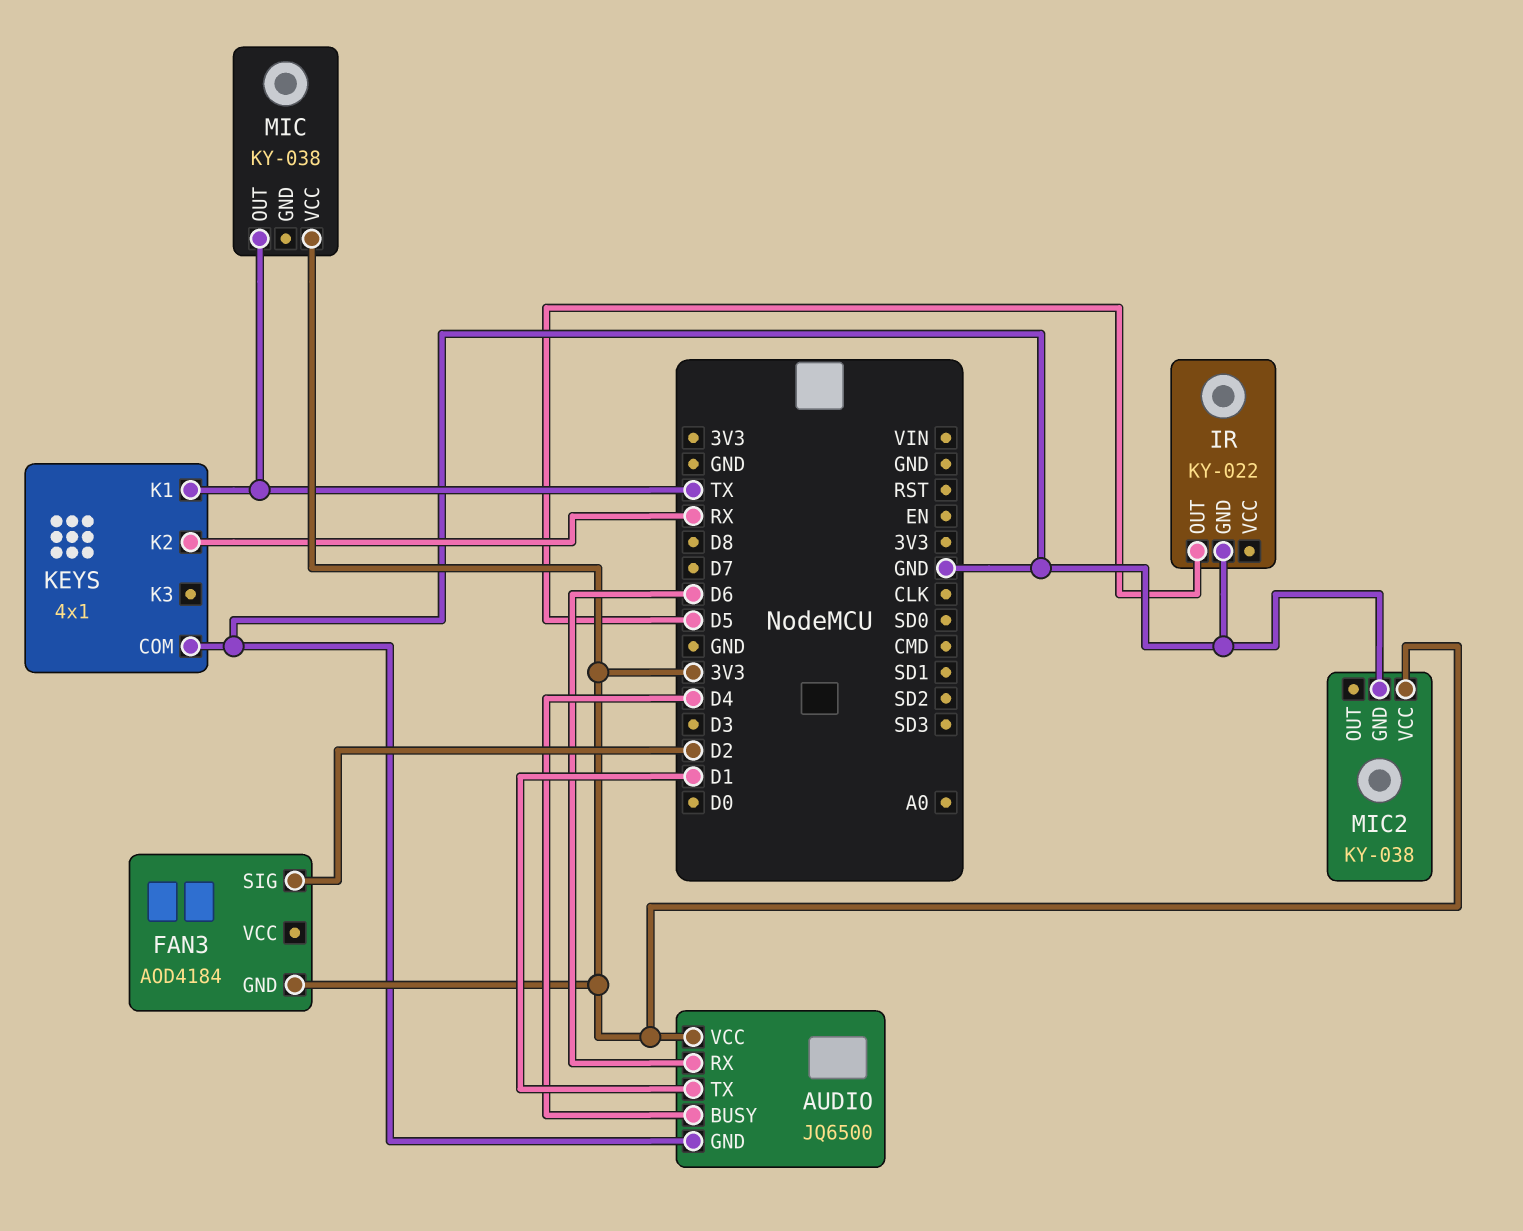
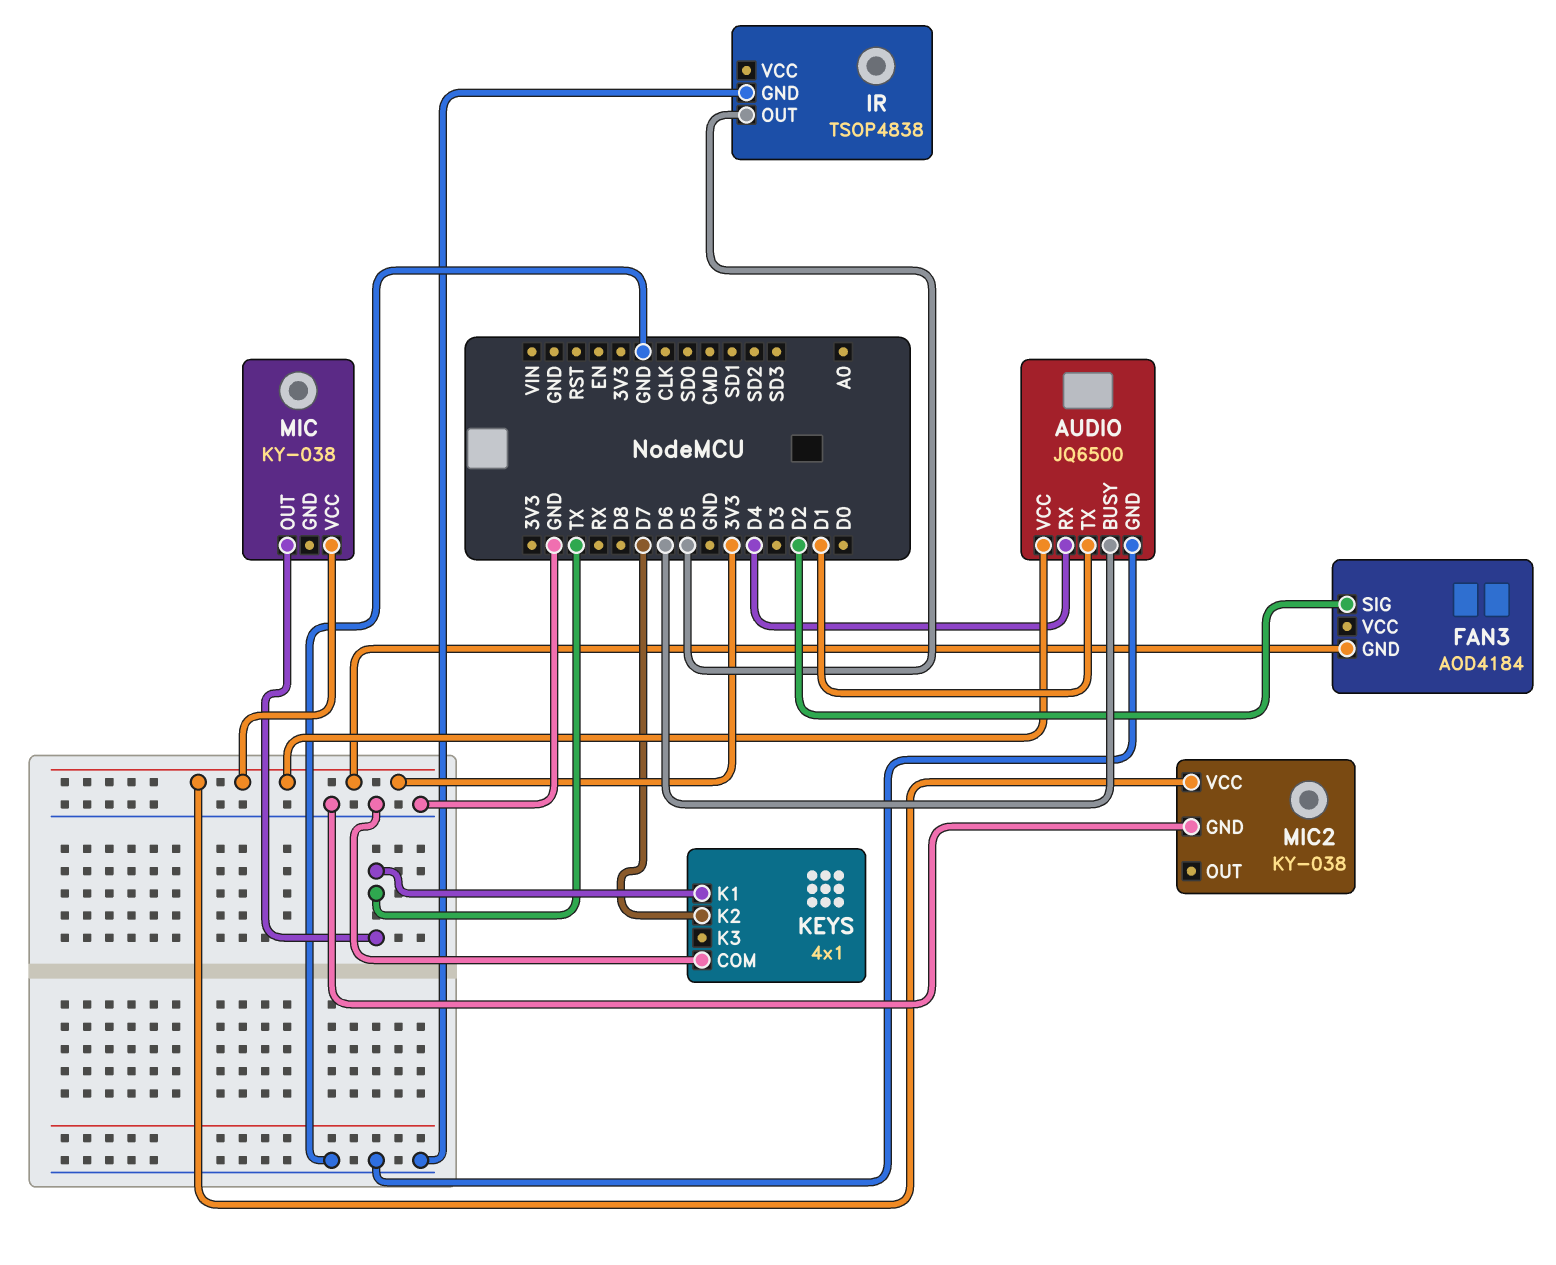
AUDIO pin BUSY: D4 -> D6
AUDIO pin RX: D6 -> D4
IR: KY-022 -> TSOP4838
KEYS pin K2: RX -> D7

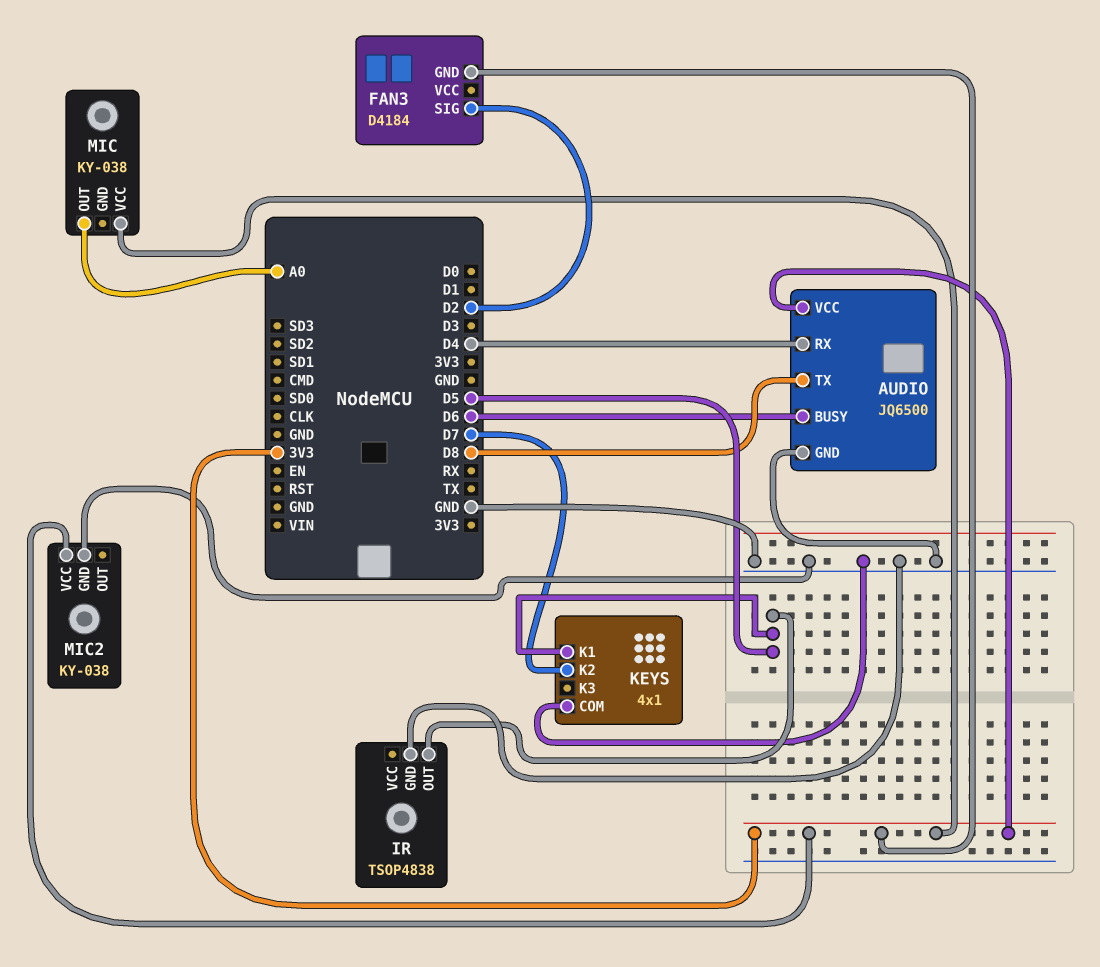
AUDIO pin TX: D1 -> D8
FAN3: AOD4184 -> D4184
KEYS pin K1: TX -> D5
MIC pin OUT: TX -> A0

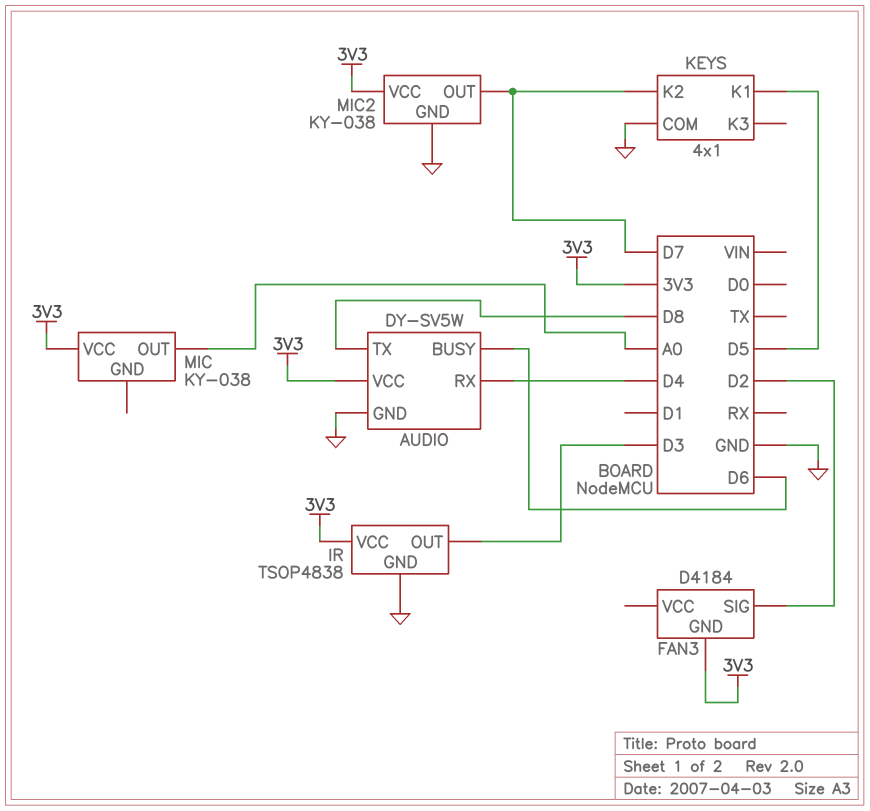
AUDIO: JQ6500 -> DY-SV5W
IR pin OUT: D5 -> D3
IR pin VCC: none -> 3V3
MIC2 pin OUT: none -> D7

